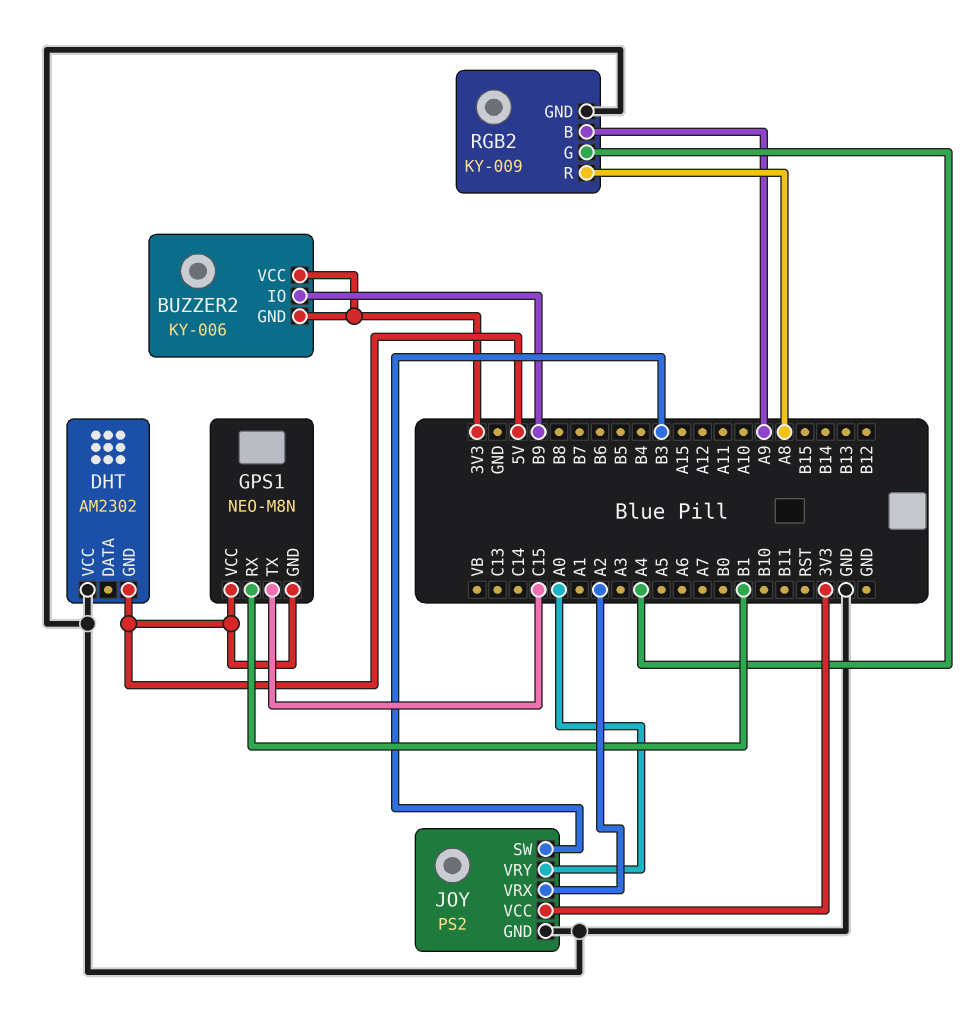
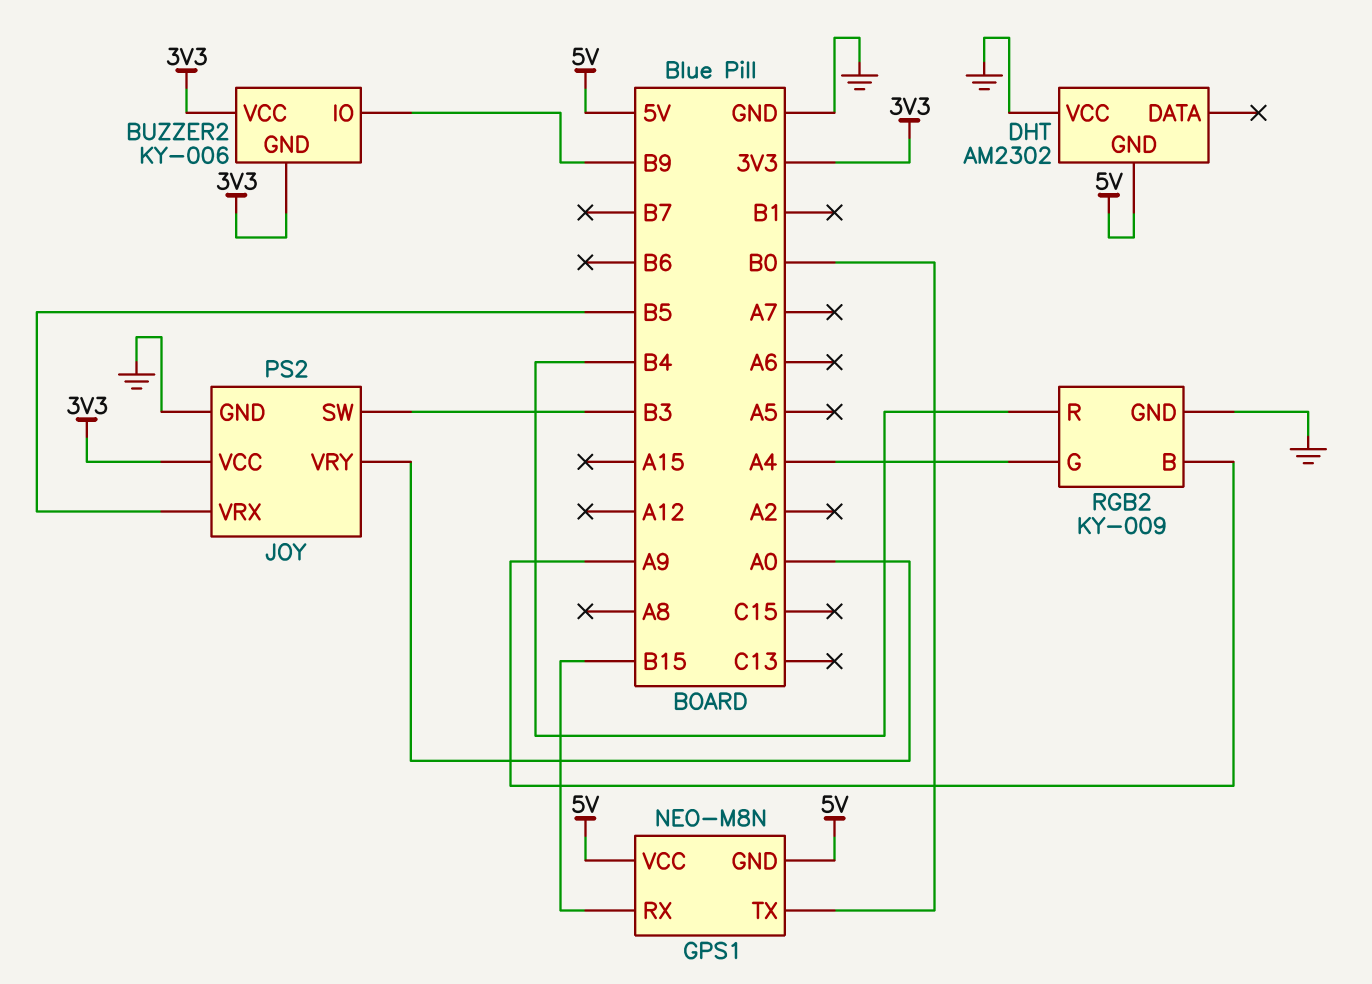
GPS1 pin RX: B1 -> B15
GPS1 pin TX: C15 -> B0
JOY pin VRX: A2 -> B5
RGB2 pin R: A8 -> B4

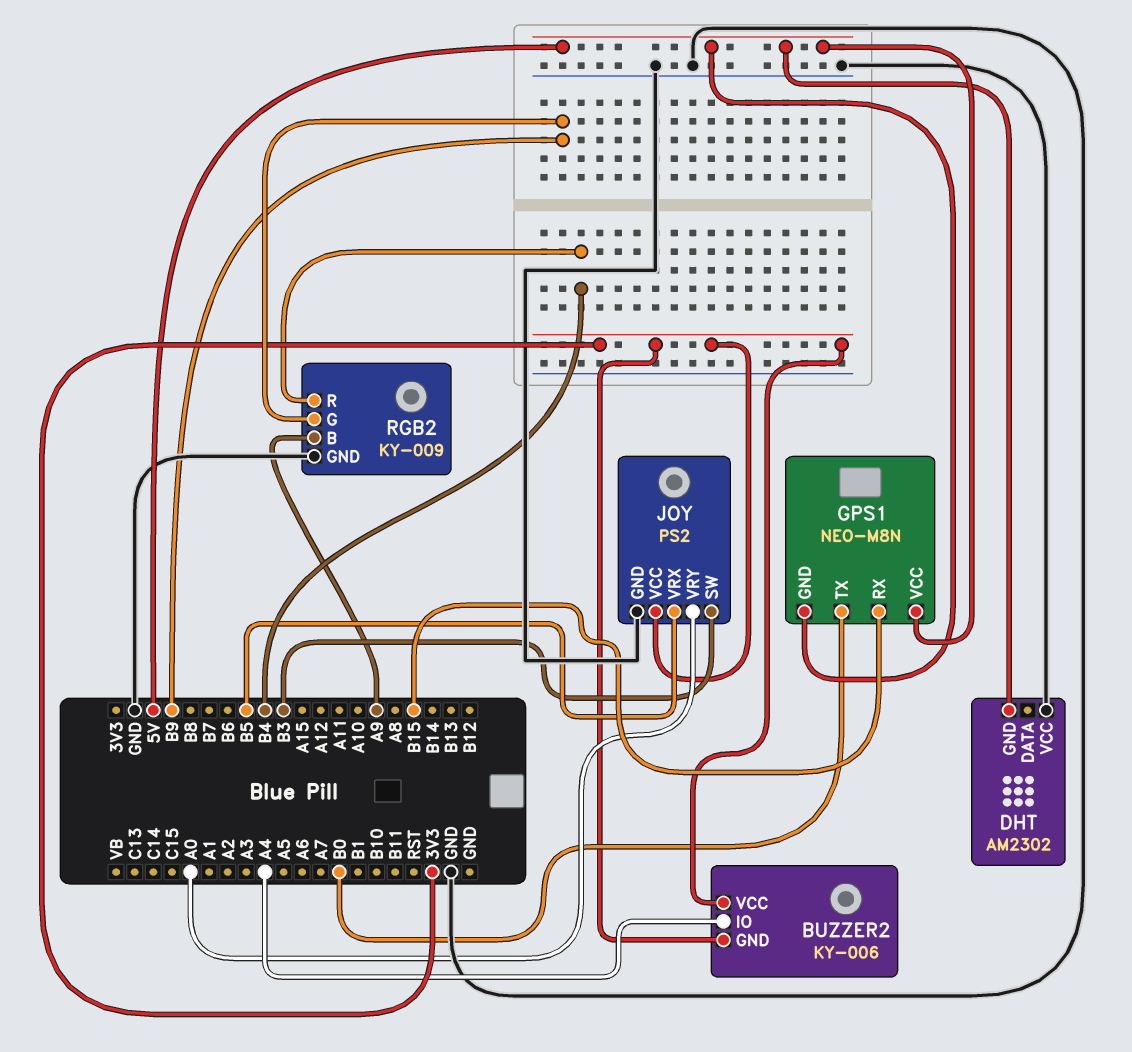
BUZZER2 pin IO: B9 -> A4
RGB2 pin G: A4 -> B9

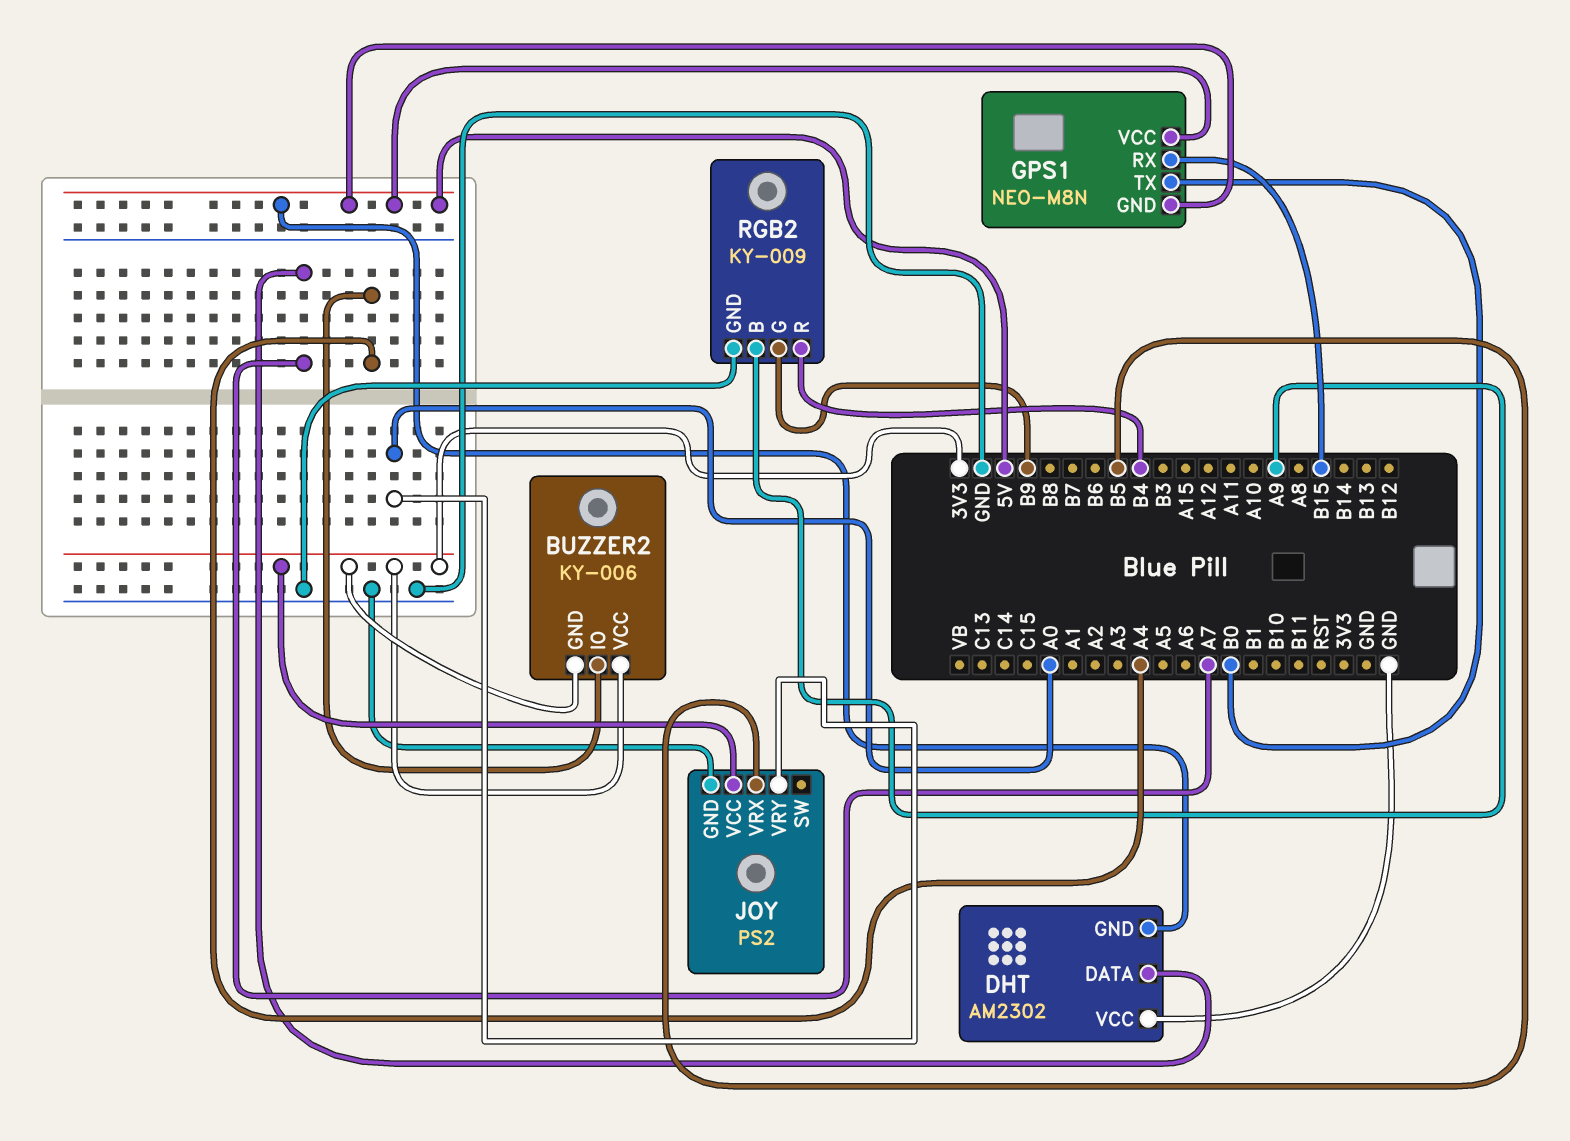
DHT pin DATA: none -> A7
JOY pin SW: B3 -> none

